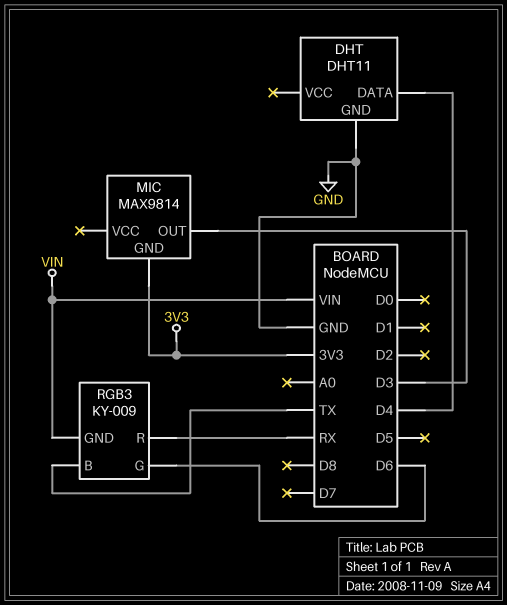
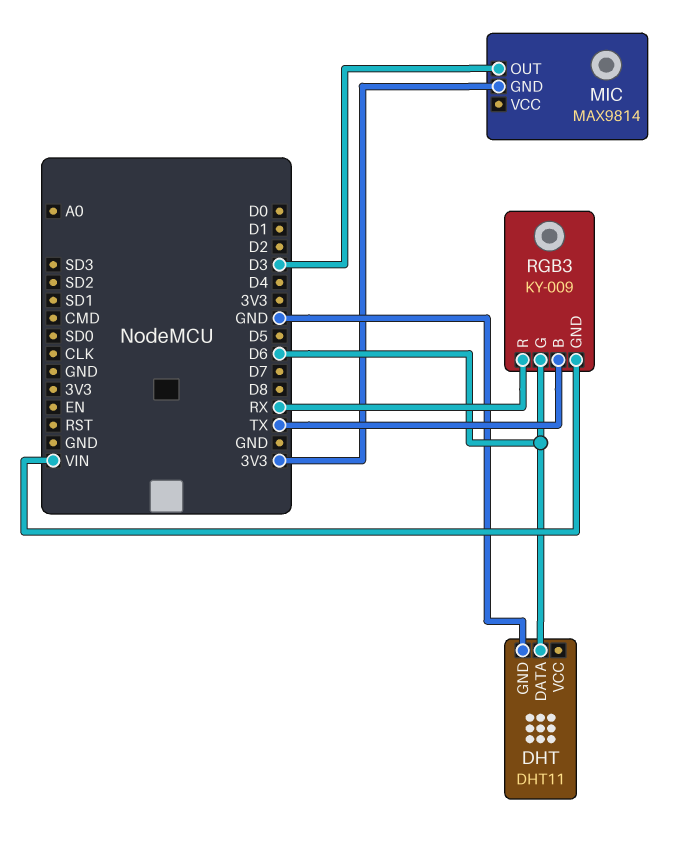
DHT pin DATA: D4 -> D6

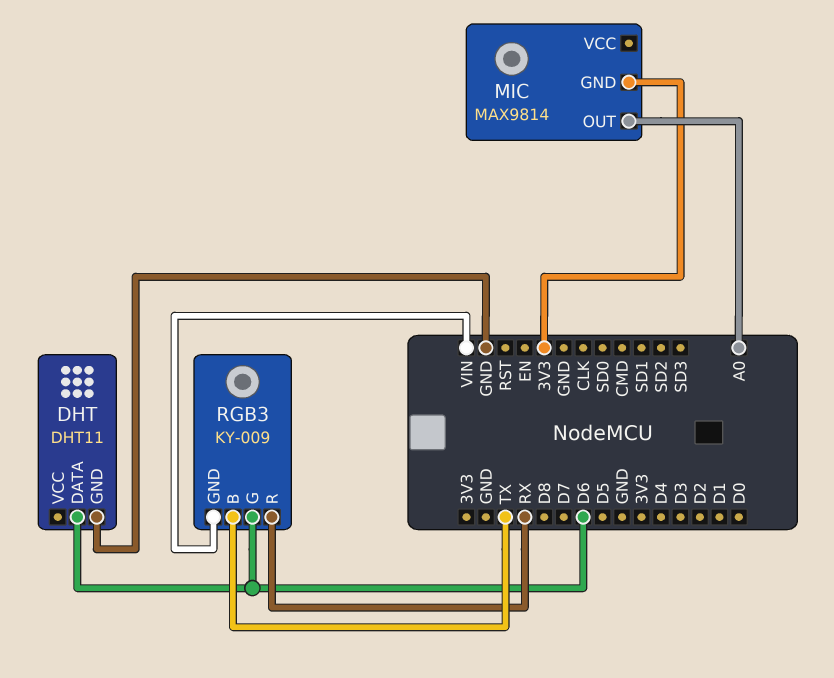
MIC pin OUT: D3 -> A0

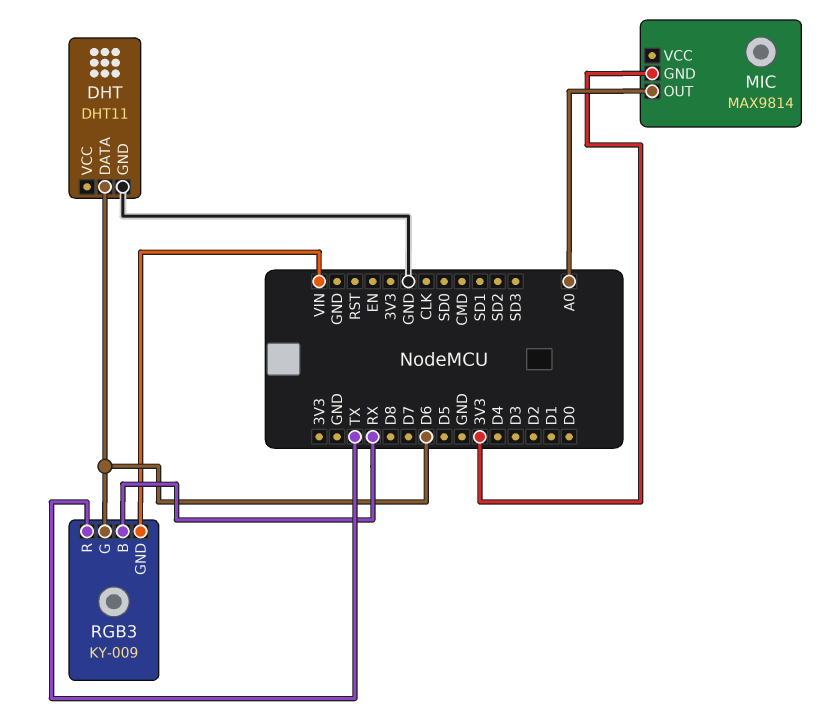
RGB3 pin B: TX -> RX
RGB3 pin R: RX -> TX

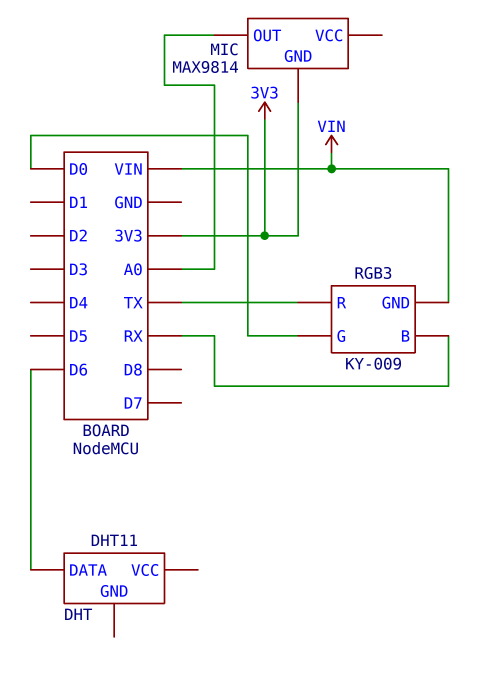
DHT pin GND: GND -> none
RGB3 pin G: D6 -> D0

